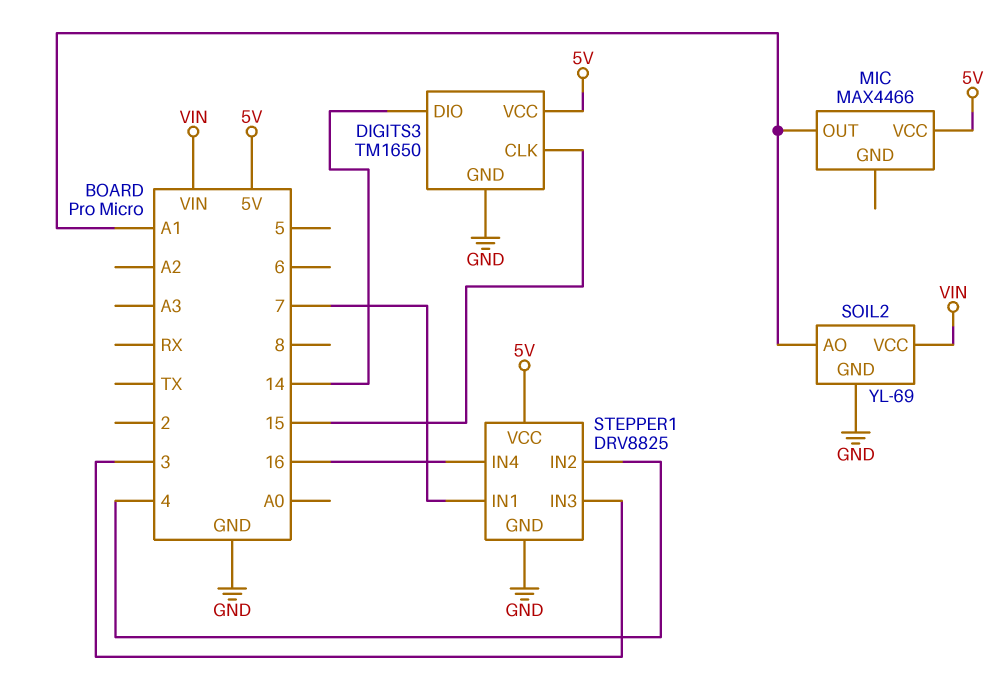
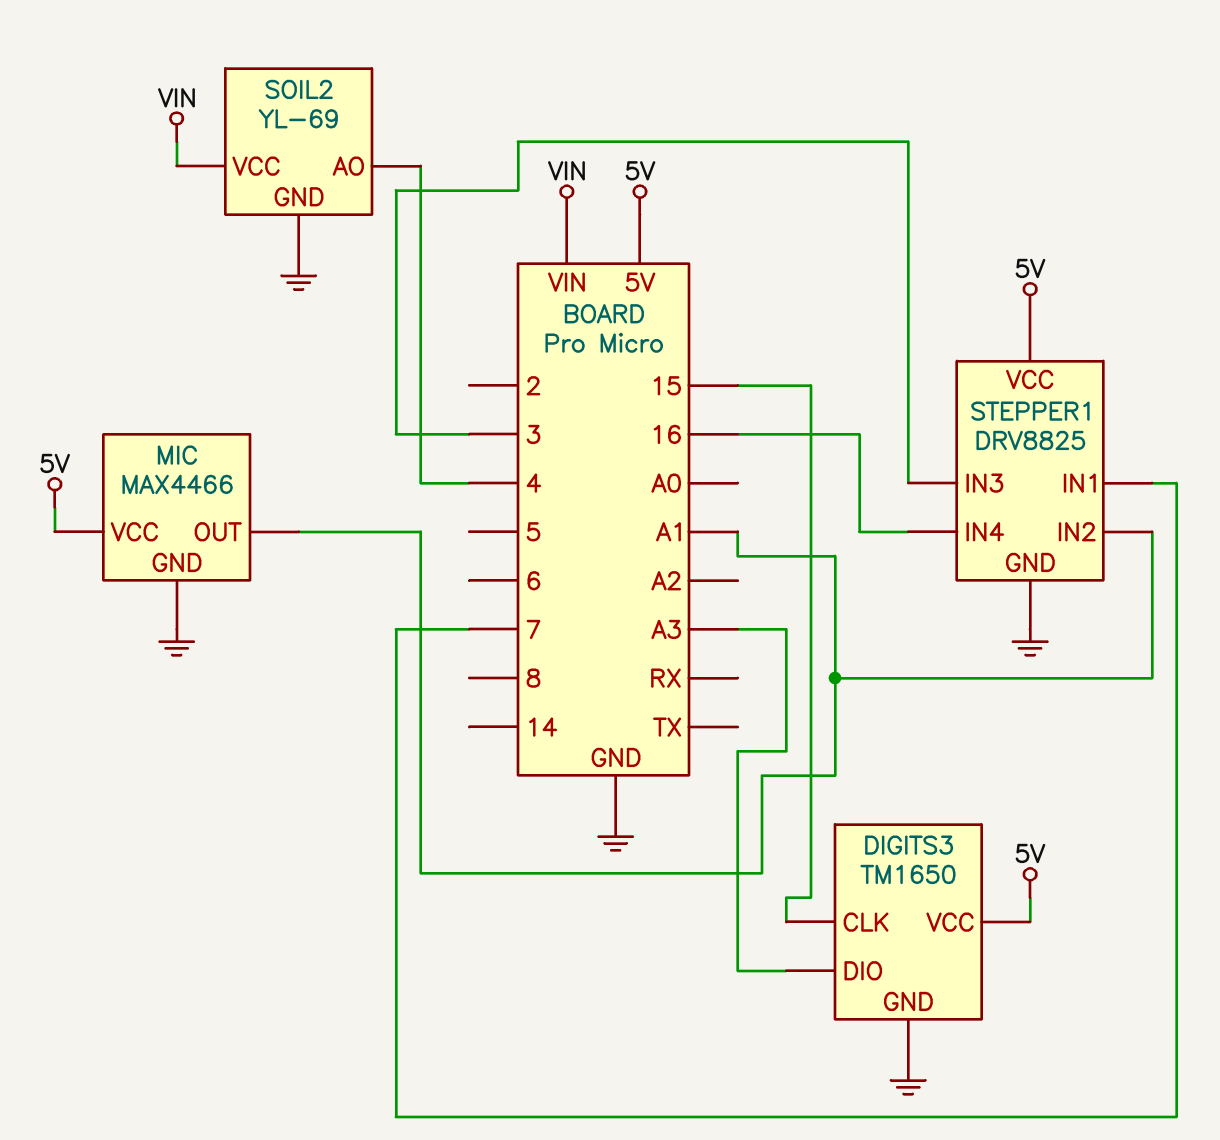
DIGITS3 pin DIO: 14 -> A3
MIC pin GND: none -> GND
SOIL2 pin AO: A1 -> 4
STEPPER1 pin IN2: 4 -> A1

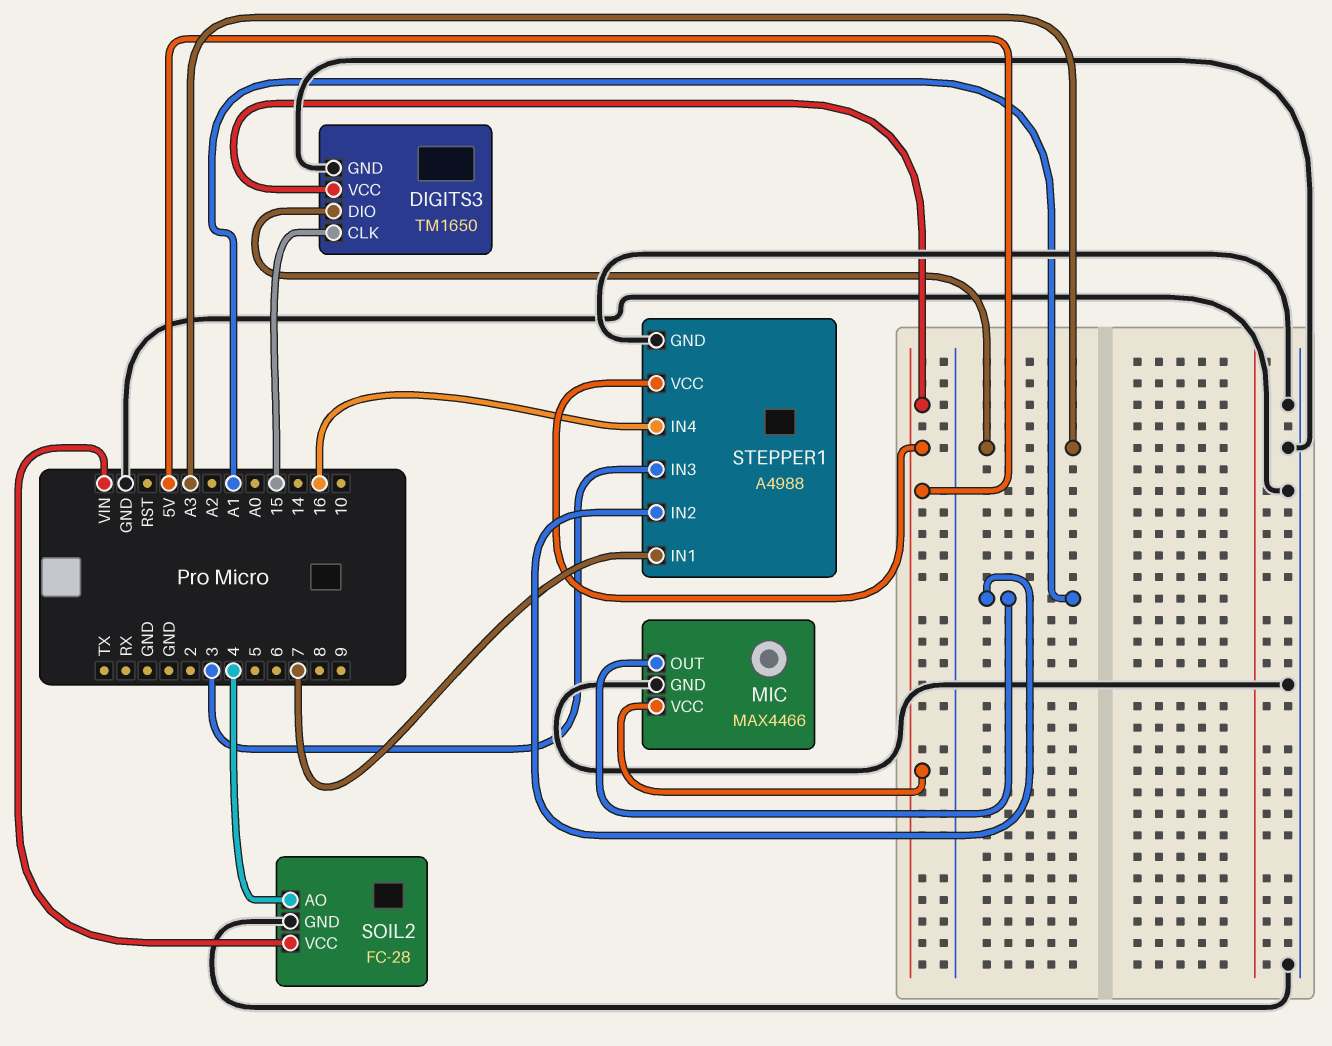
SOIL2: YL-69 -> FC-28
STEPPER1: DRV8825 -> A4988

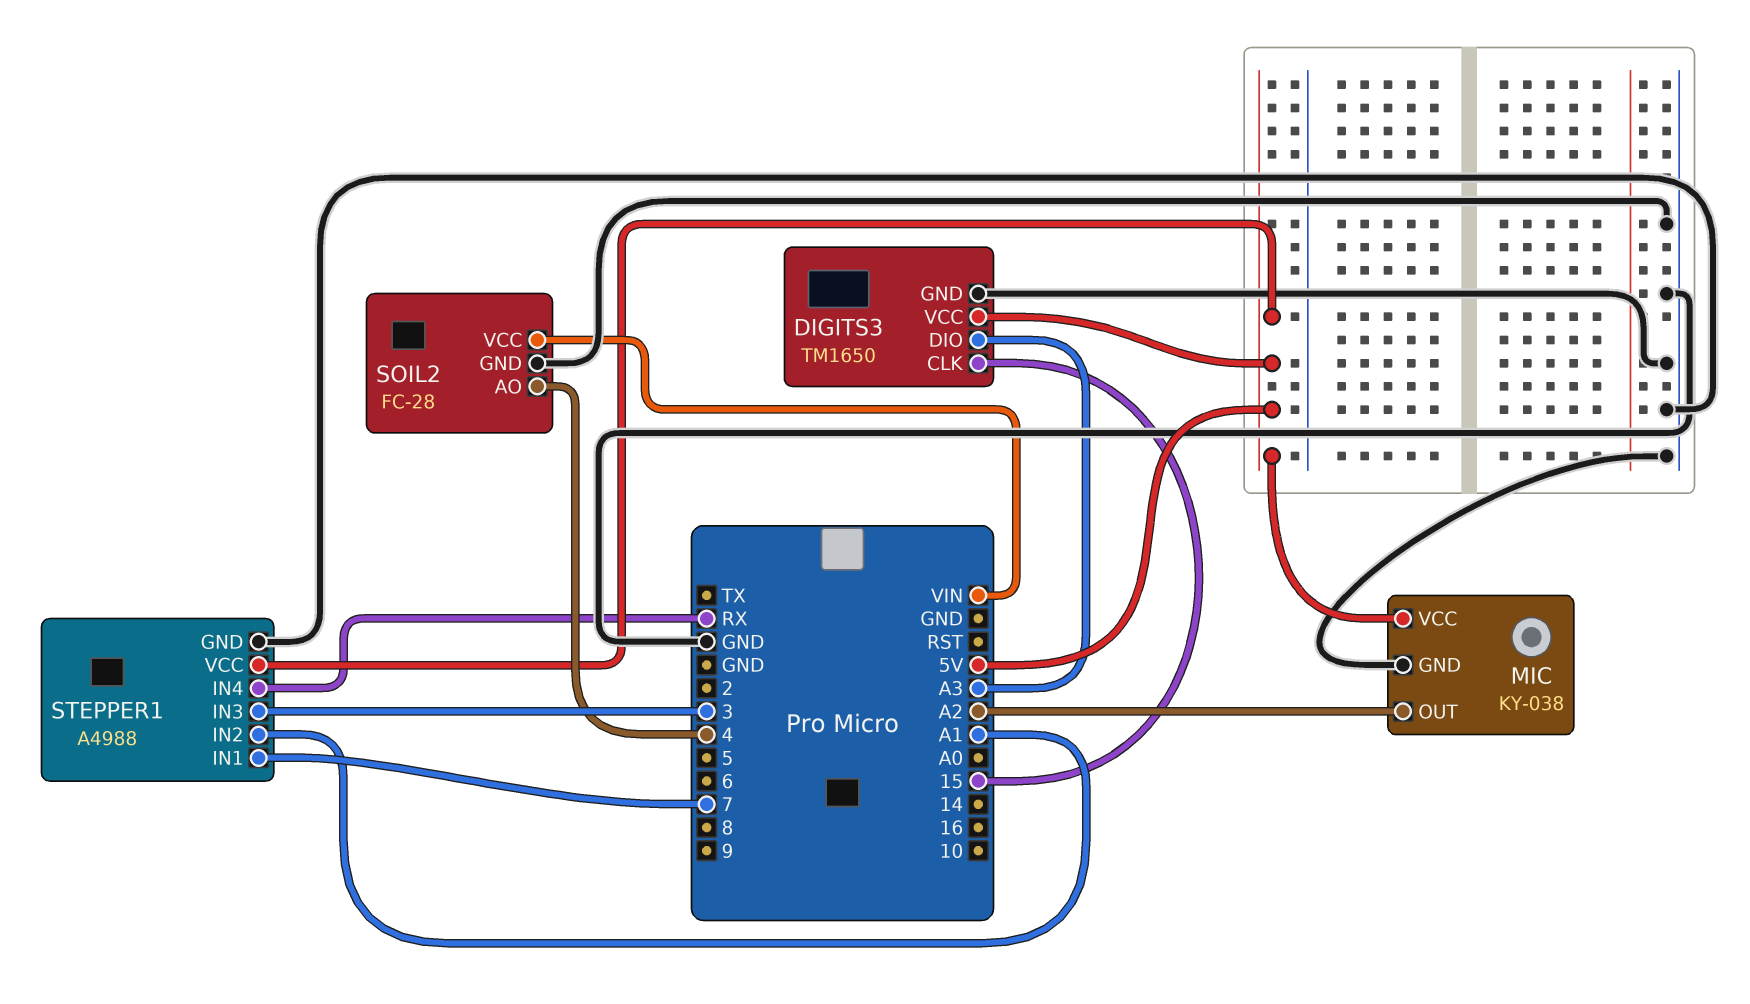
MIC: MAX4466 -> KY-038
MIC pin OUT: A1 -> A2
STEPPER1 pin IN4: 16 -> RX

